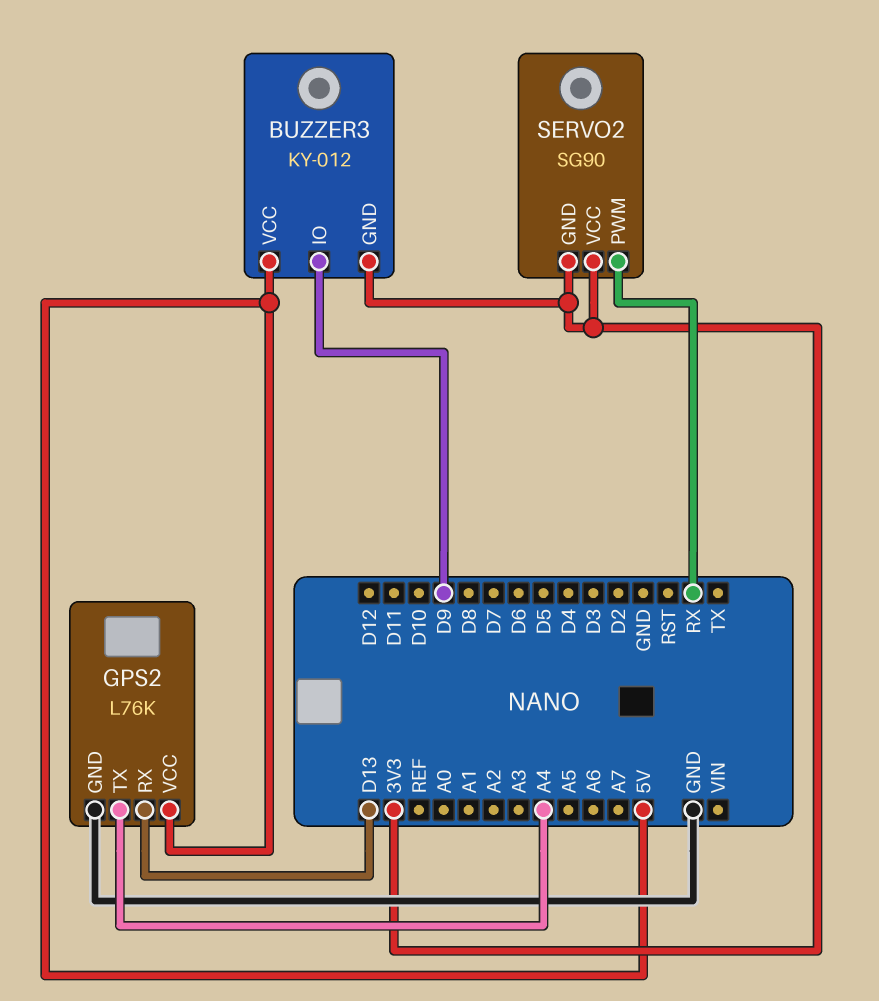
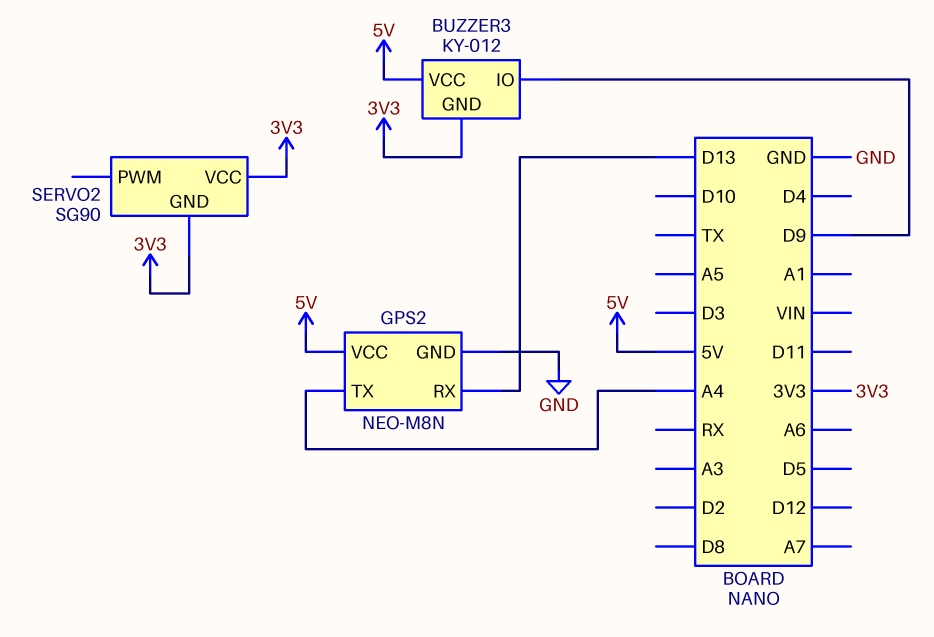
GPS2: L76K -> NEO-M8N
SERVO2 pin PWM: RX -> none

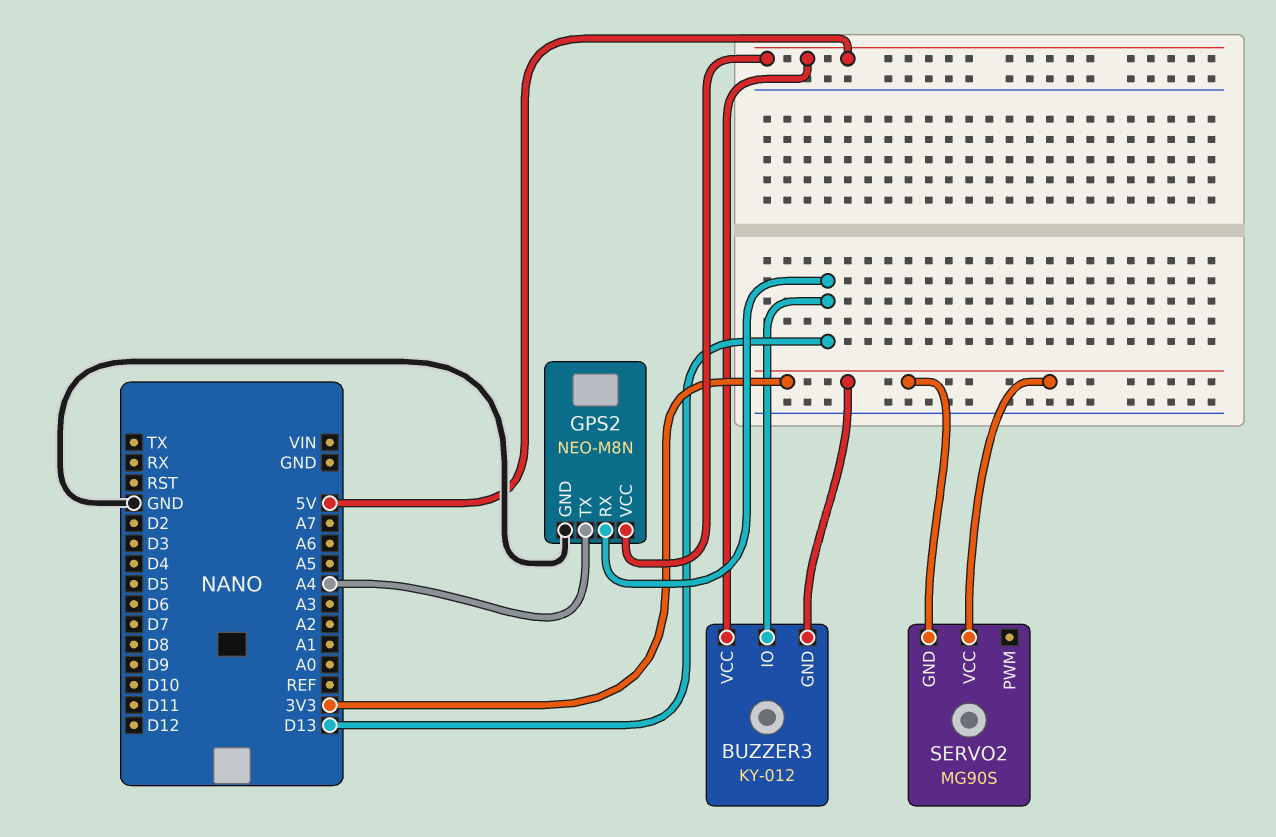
BUZZER3 pin IO: D9 -> D13
SERVO2: SG90 -> MG90S

